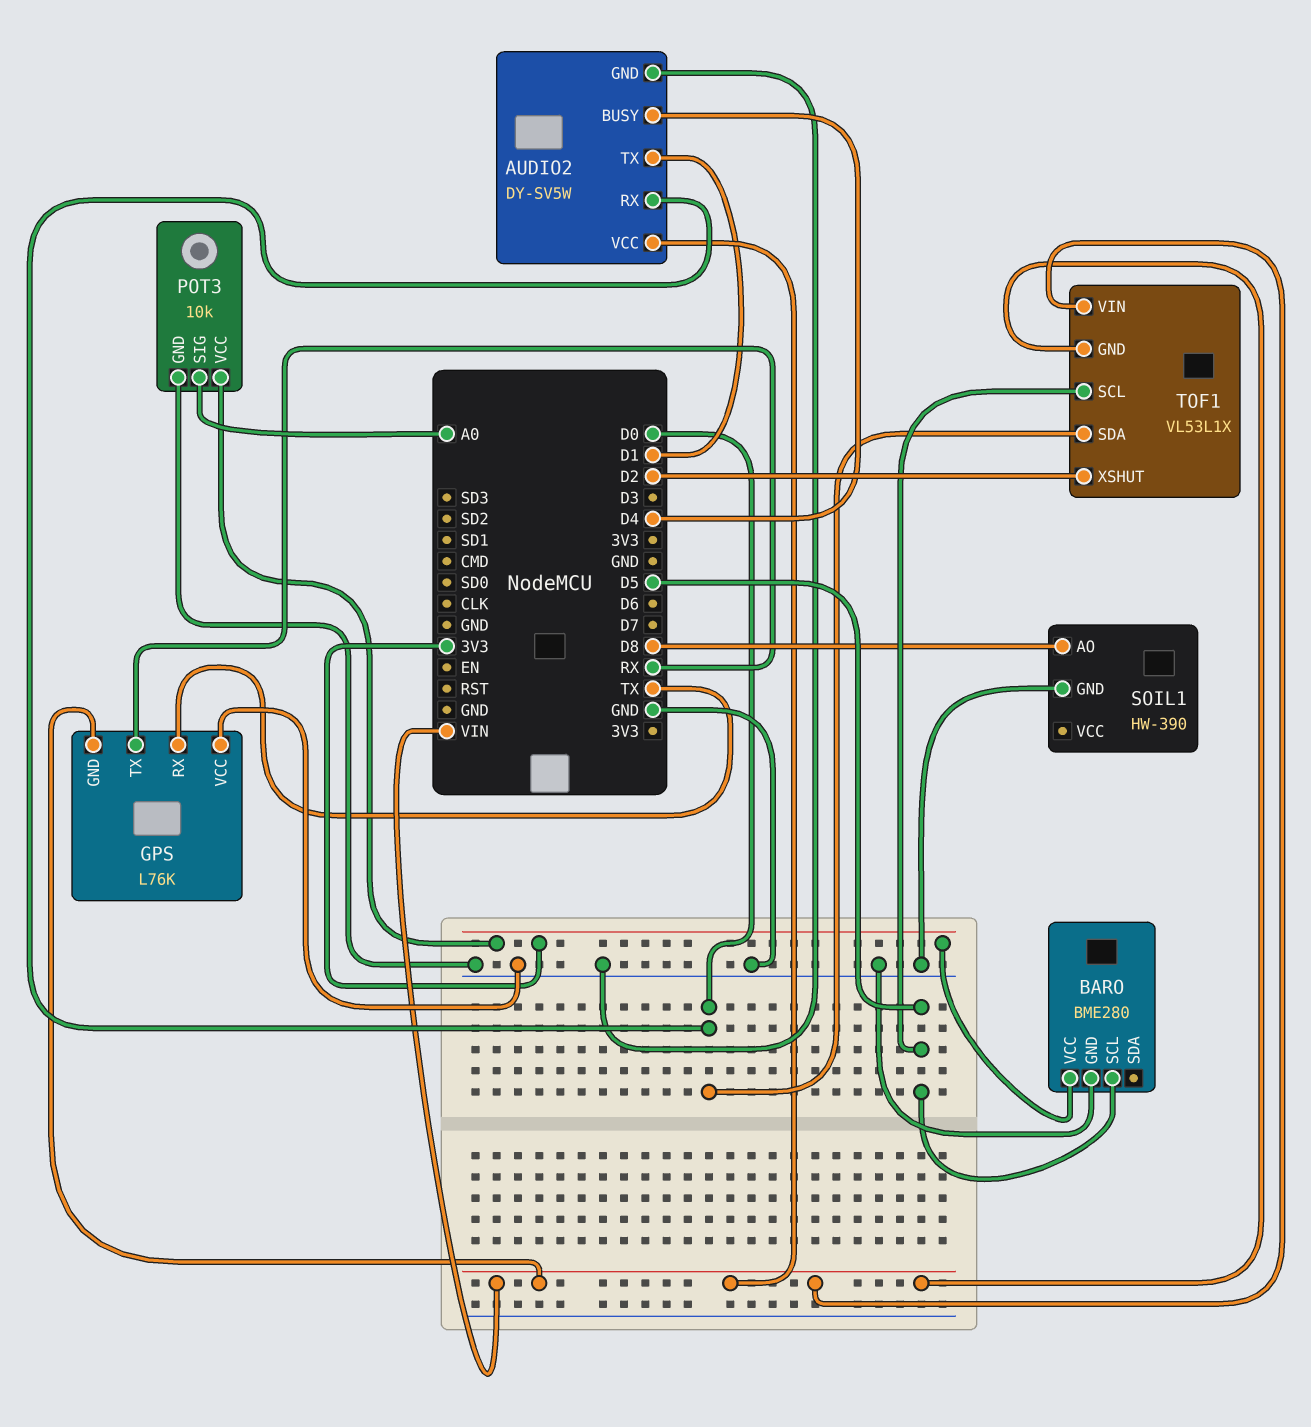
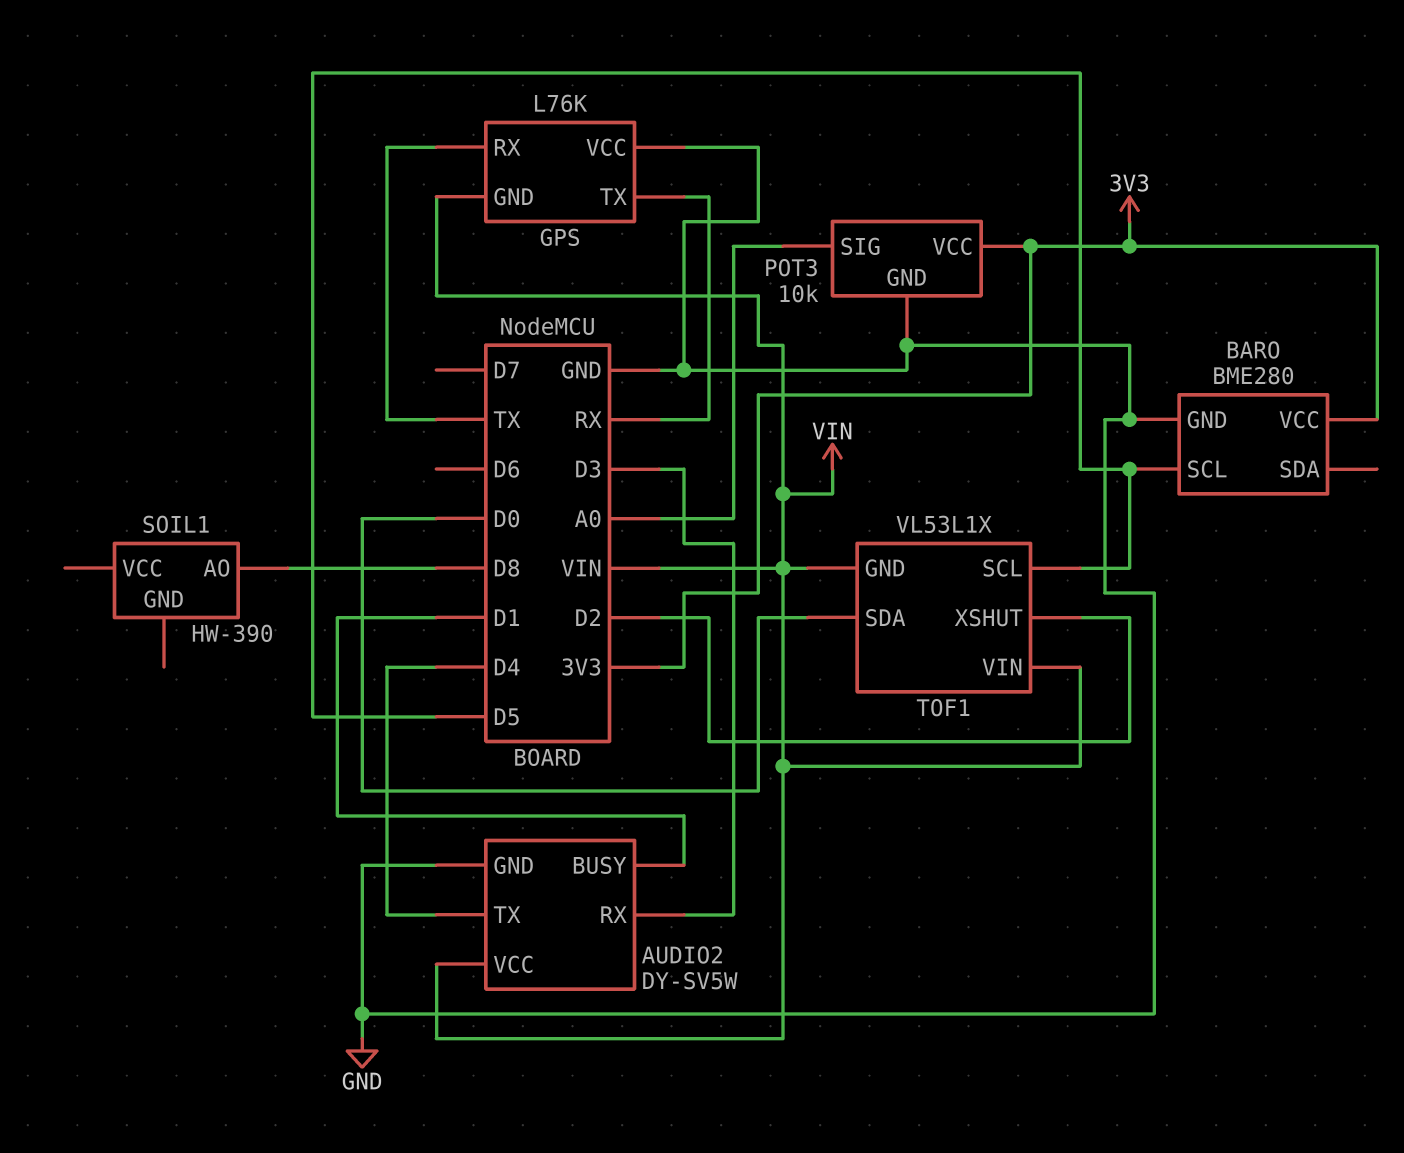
AUDIO2 pin BUSY: D4 -> D1
AUDIO2 pin RX: D0 -> D3
AUDIO2 pin TX: D1 -> D4
SOIL1 pin GND: GND -> none

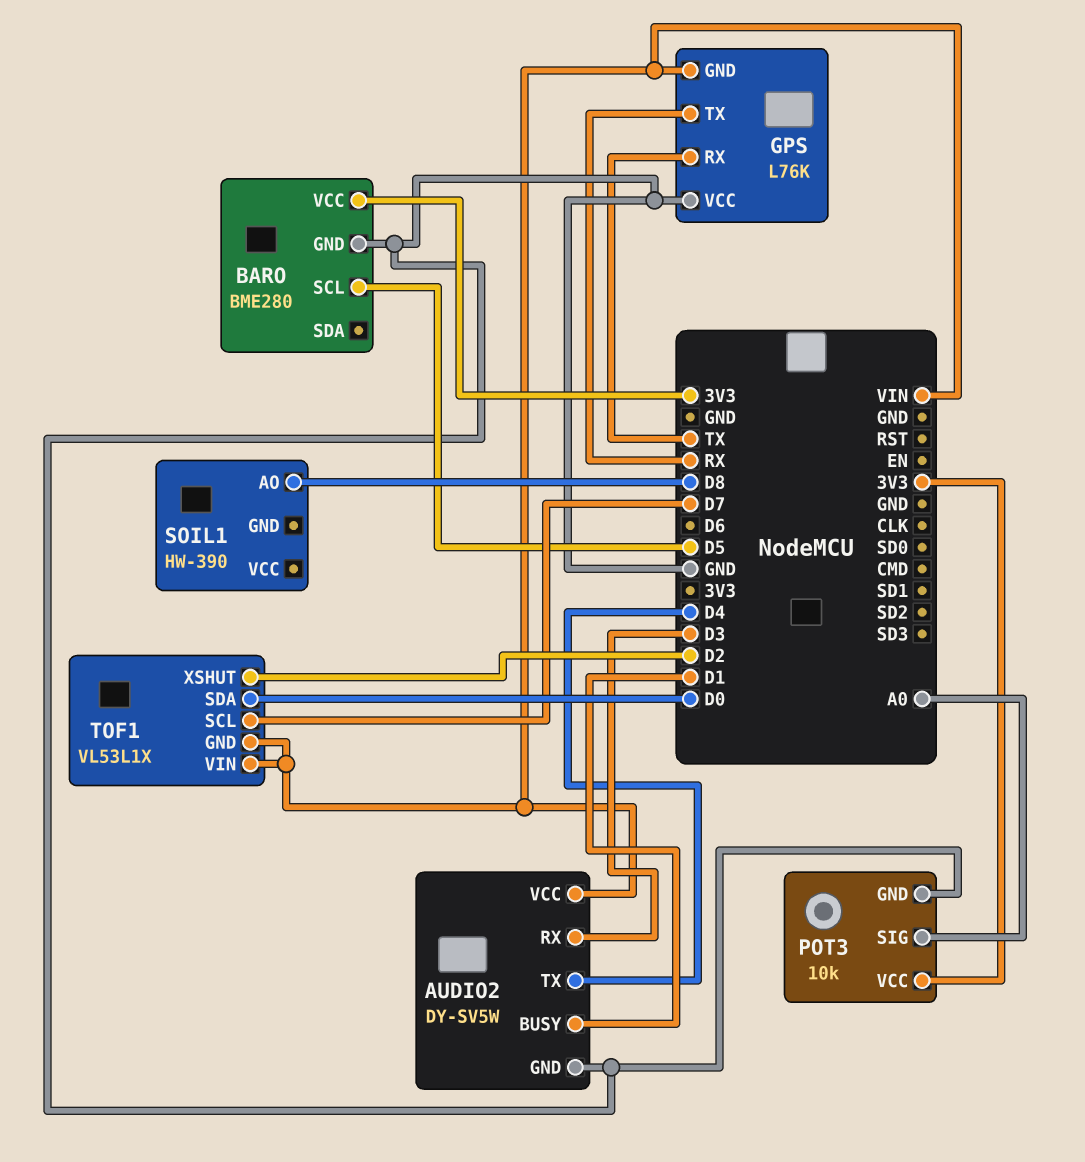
TOF1 pin SCL: D5 -> D7

